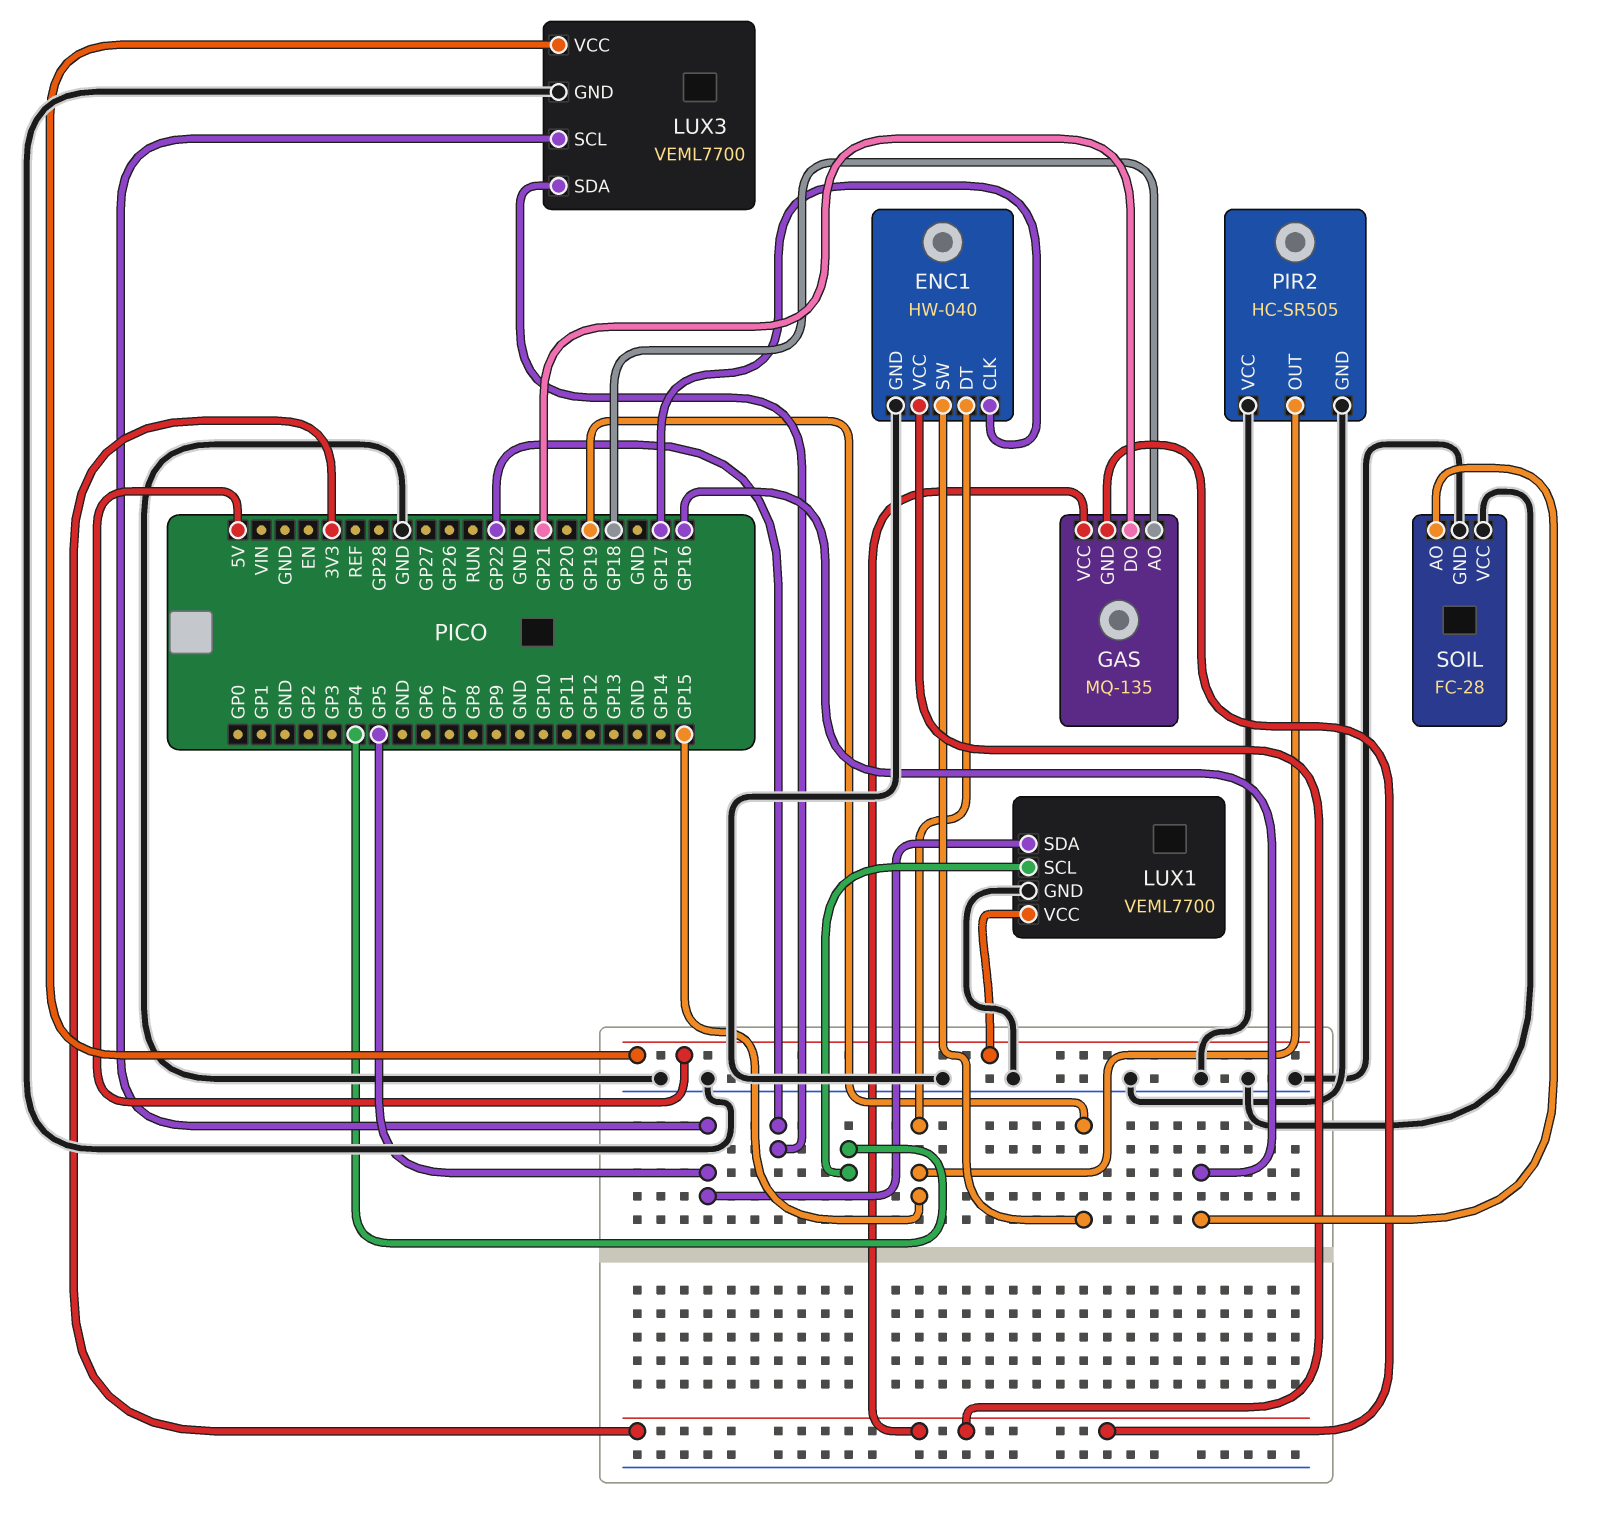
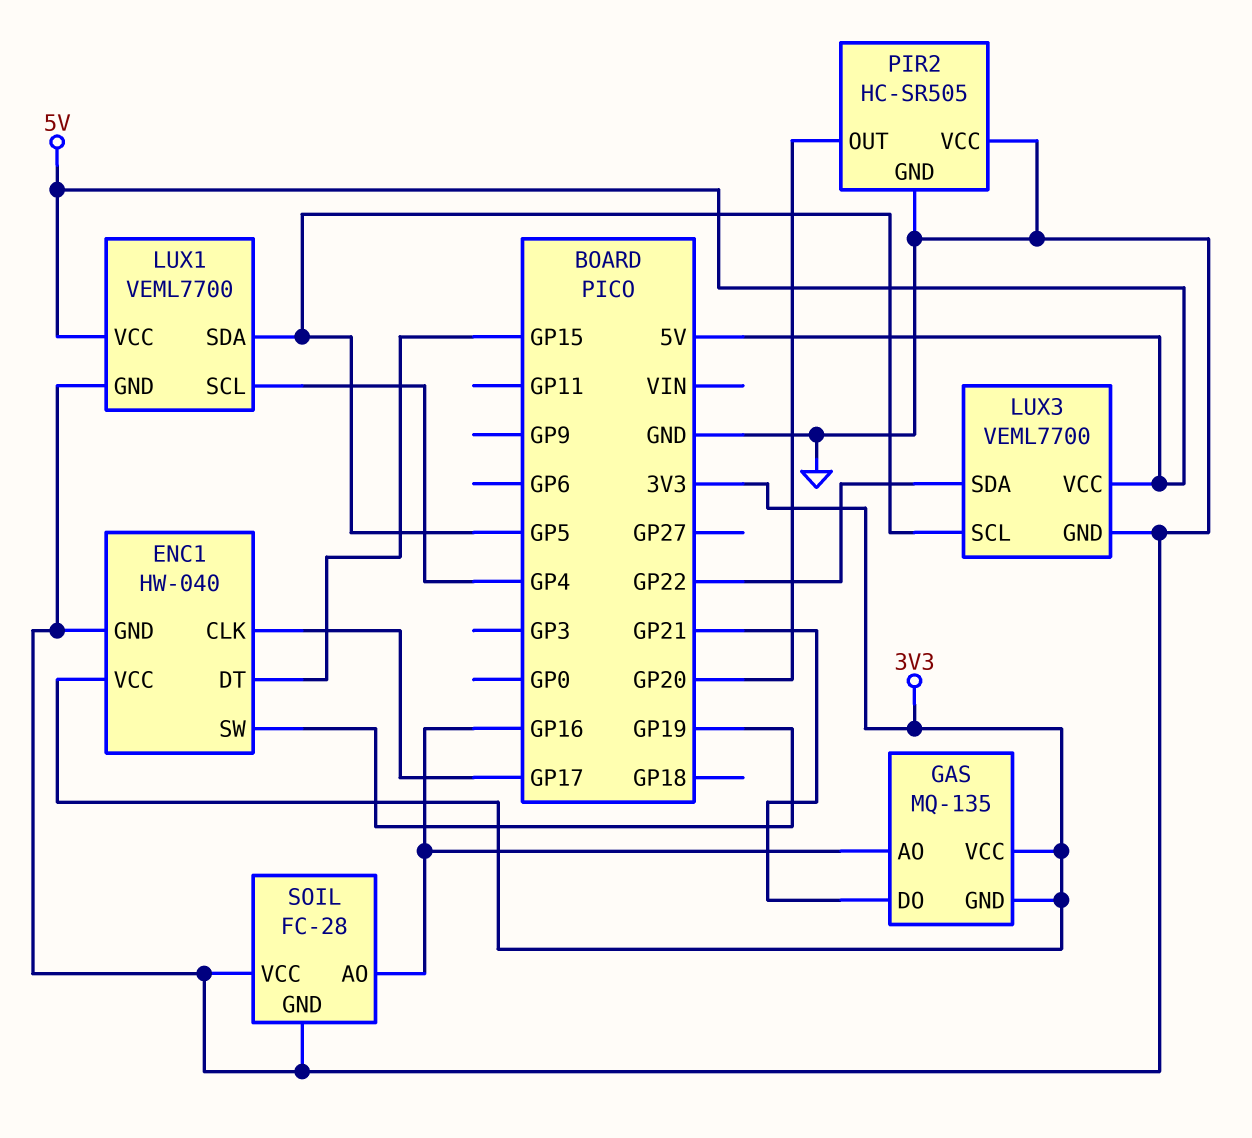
GAS pin AO: GP18 -> GP16
PIR2 pin OUT: GP15 -> GP20

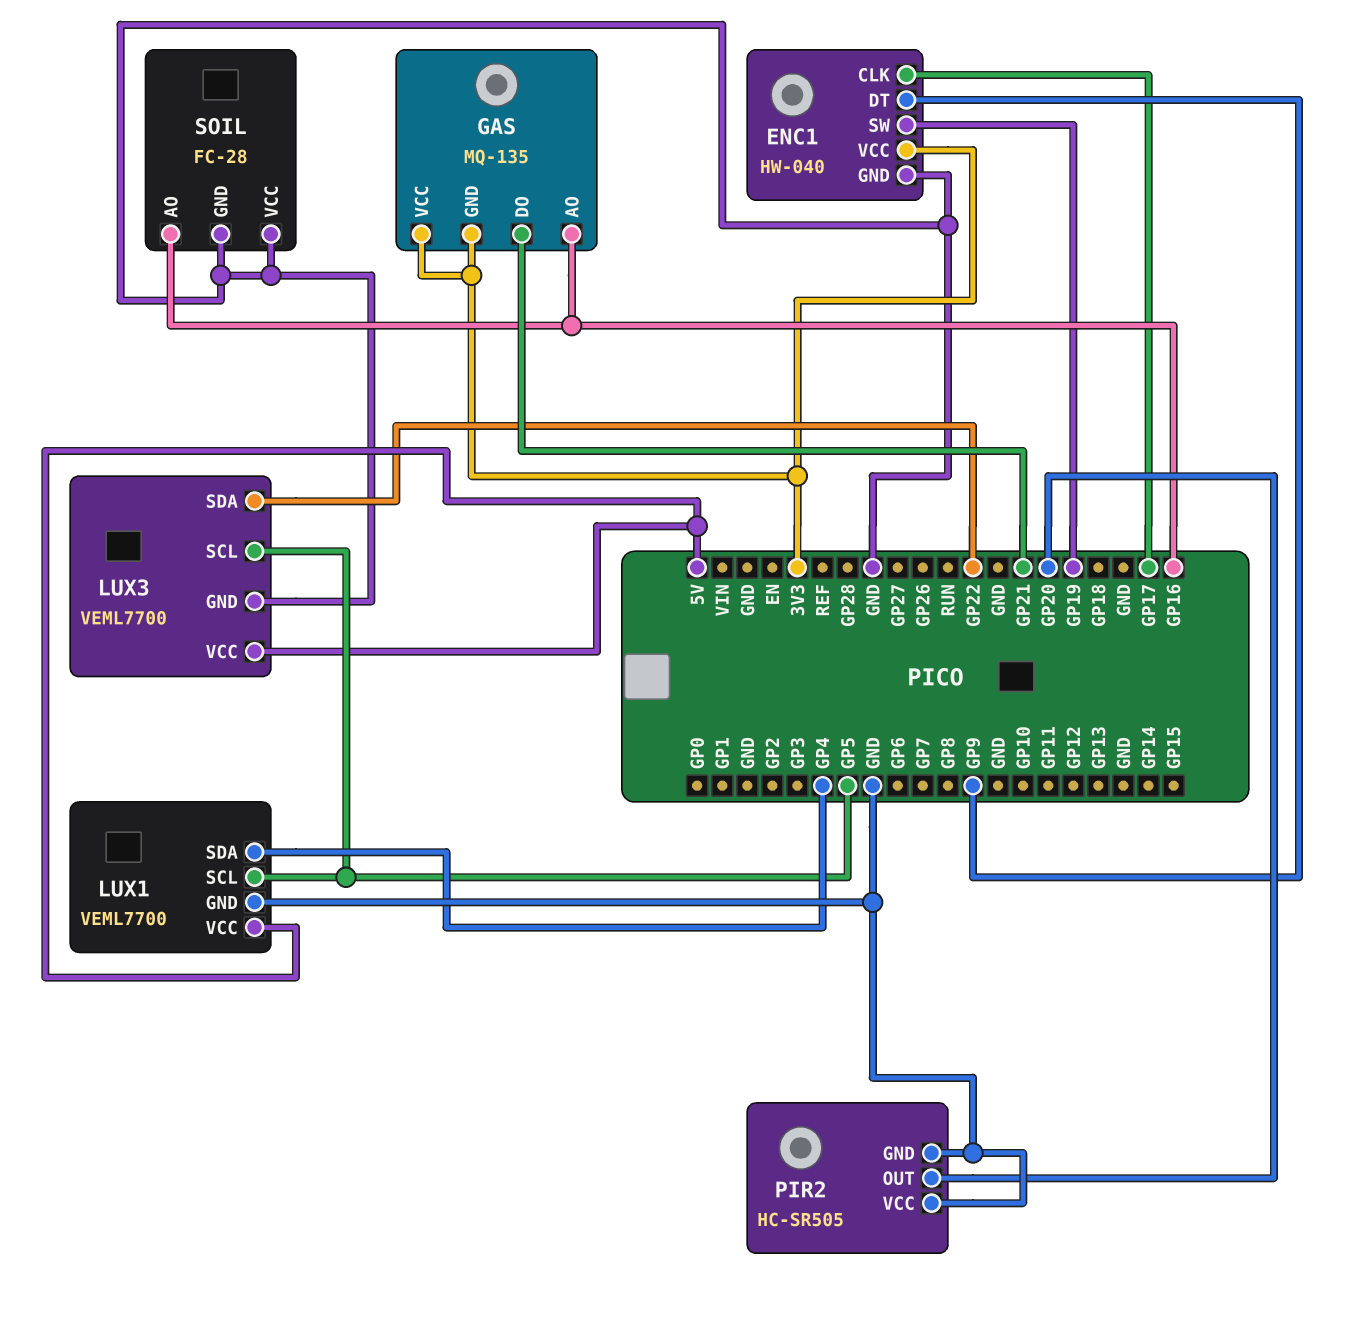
ENC1 pin DT: GP15 -> GP9
LUX1 pin SCL: GP4 -> GP5
LUX1 pin SDA: GP5 -> GP4

